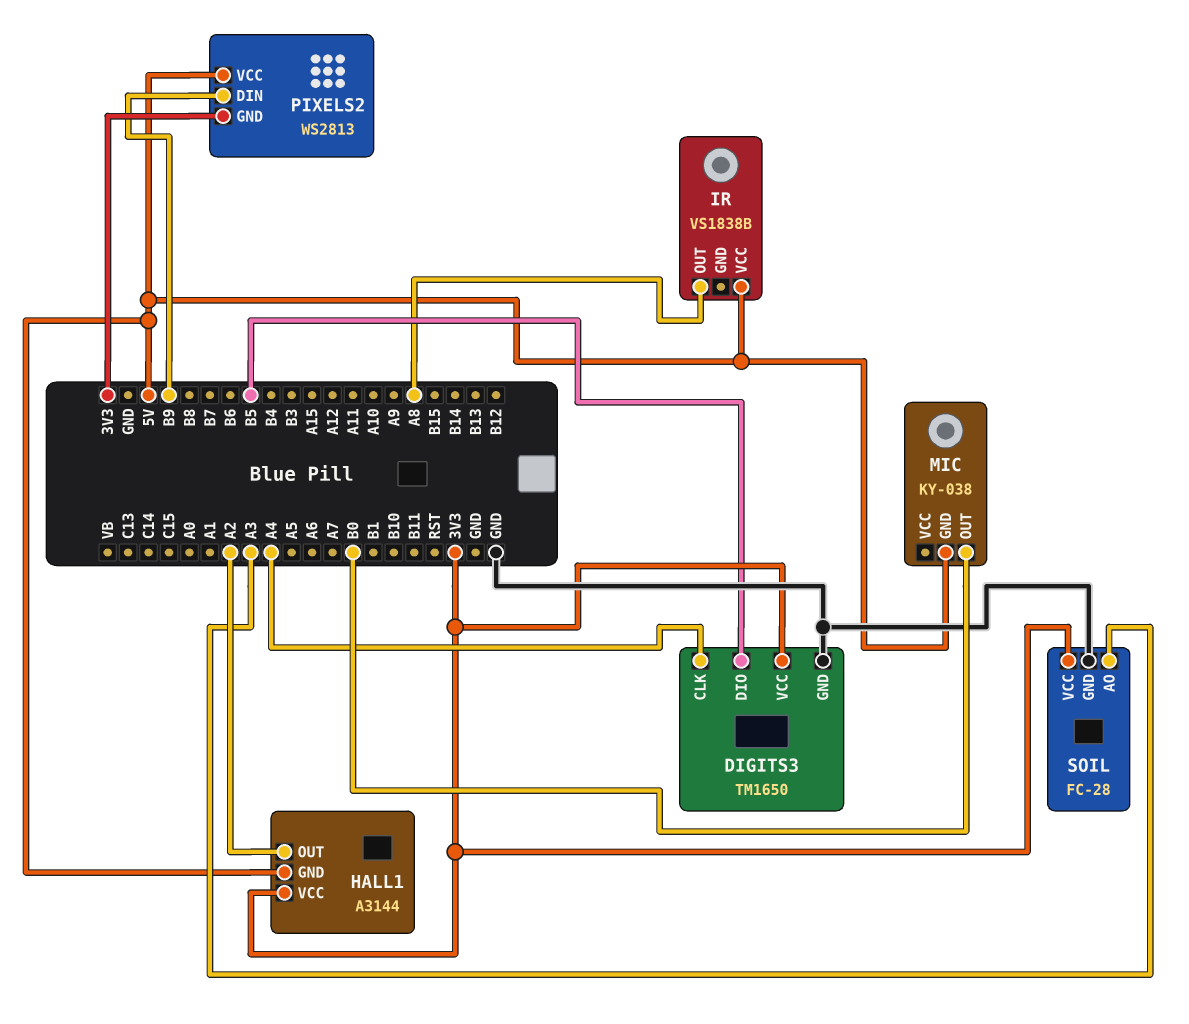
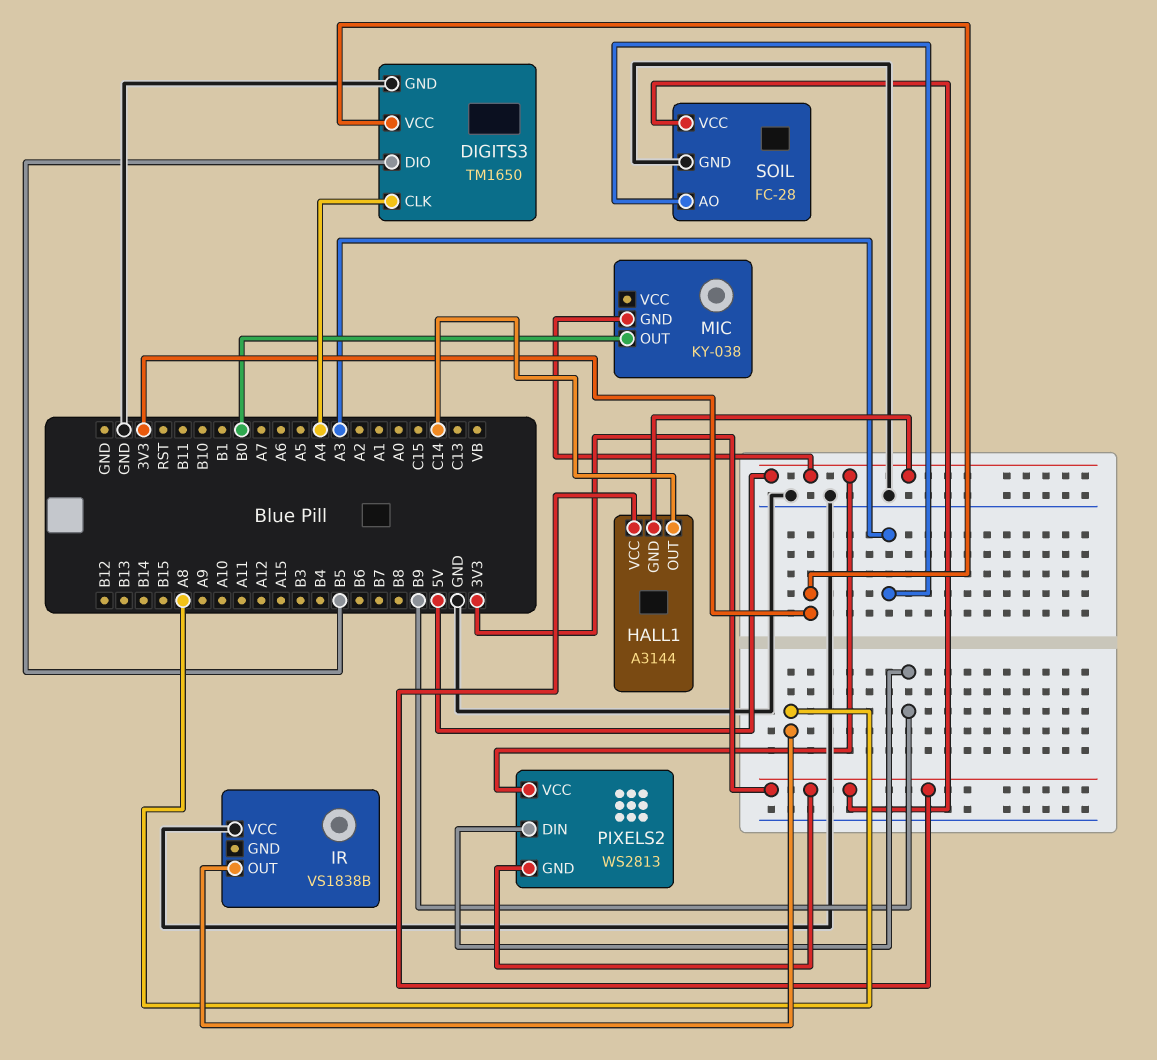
HALL1 pin OUT: A2 -> C14
IR pin VCC: 5V -> GND

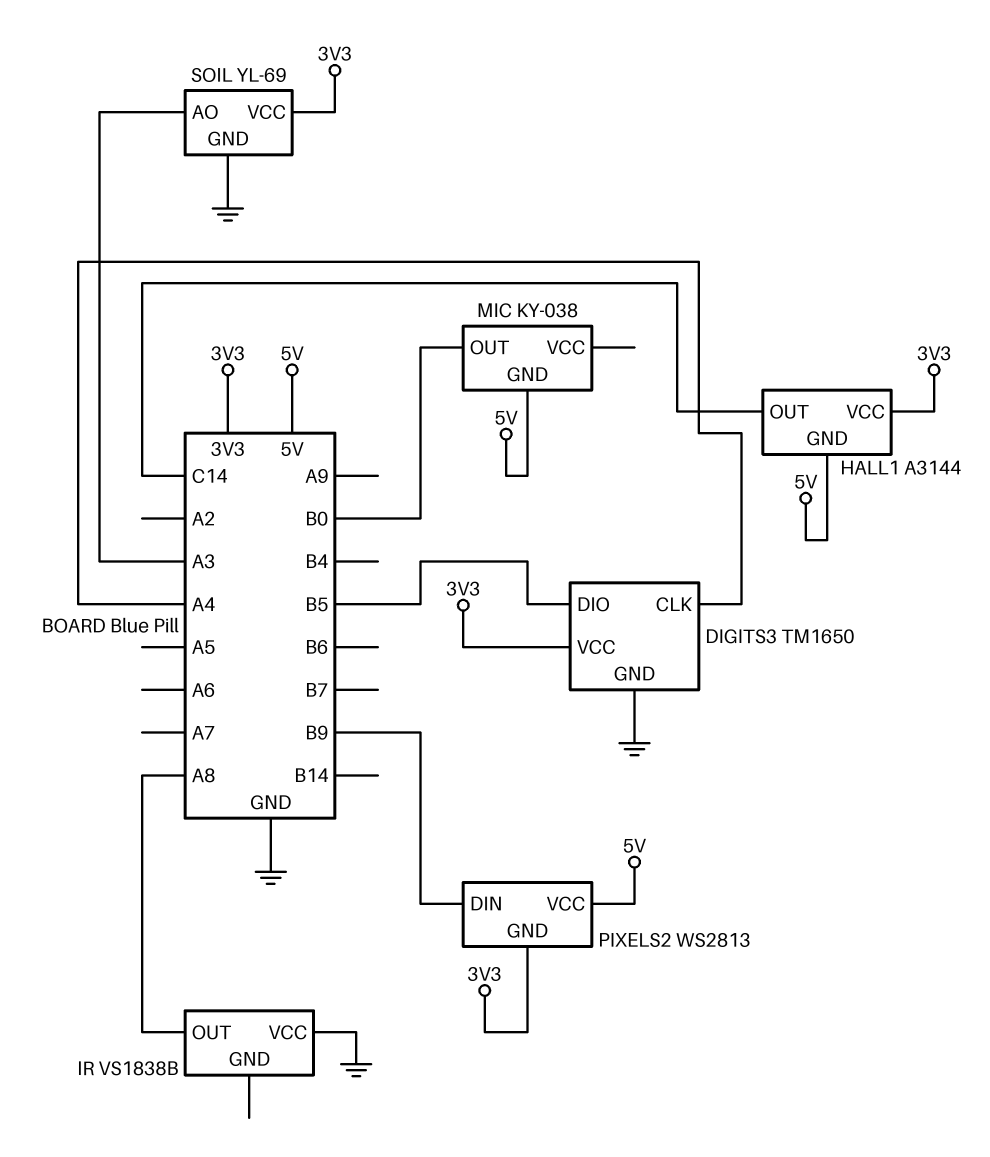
SOIL: FC-28 -> YL-69

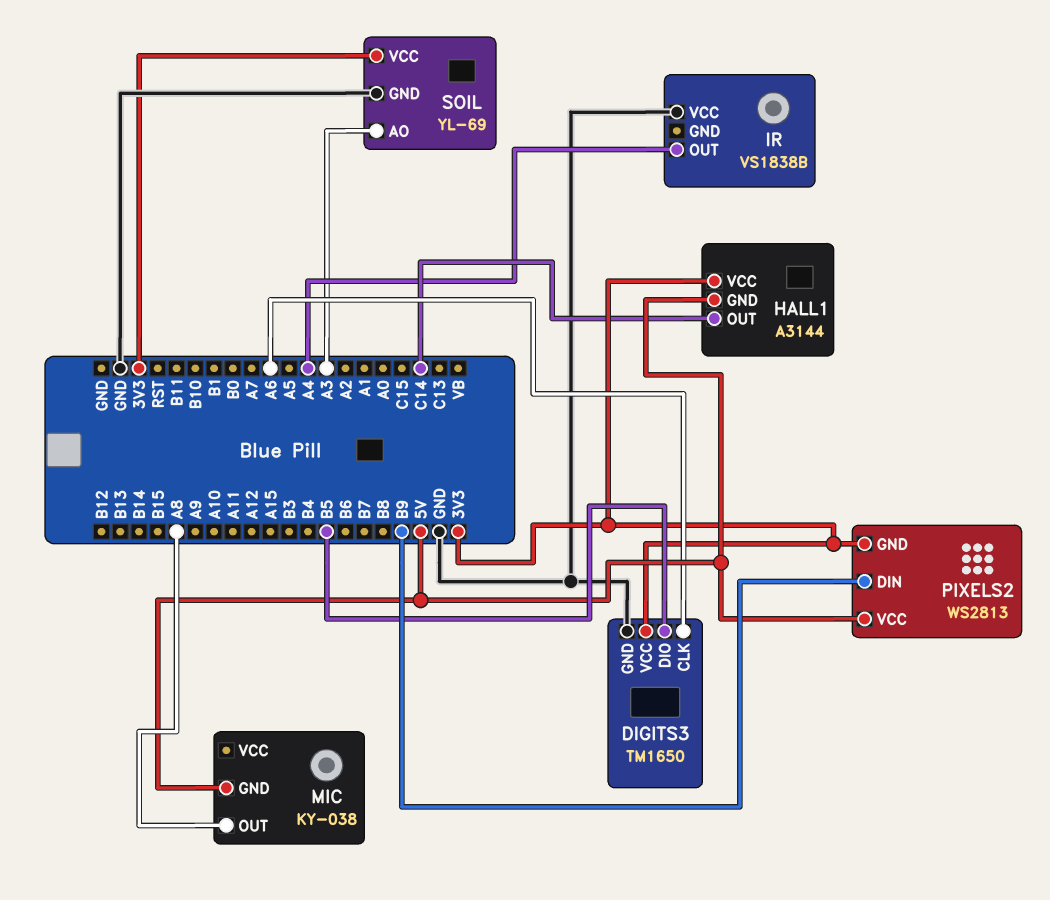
DIGITS3 pin CLK: A4 -> A6
IR pin OUT: A8 -> A4
MIC pin OUT: B0 -> A8

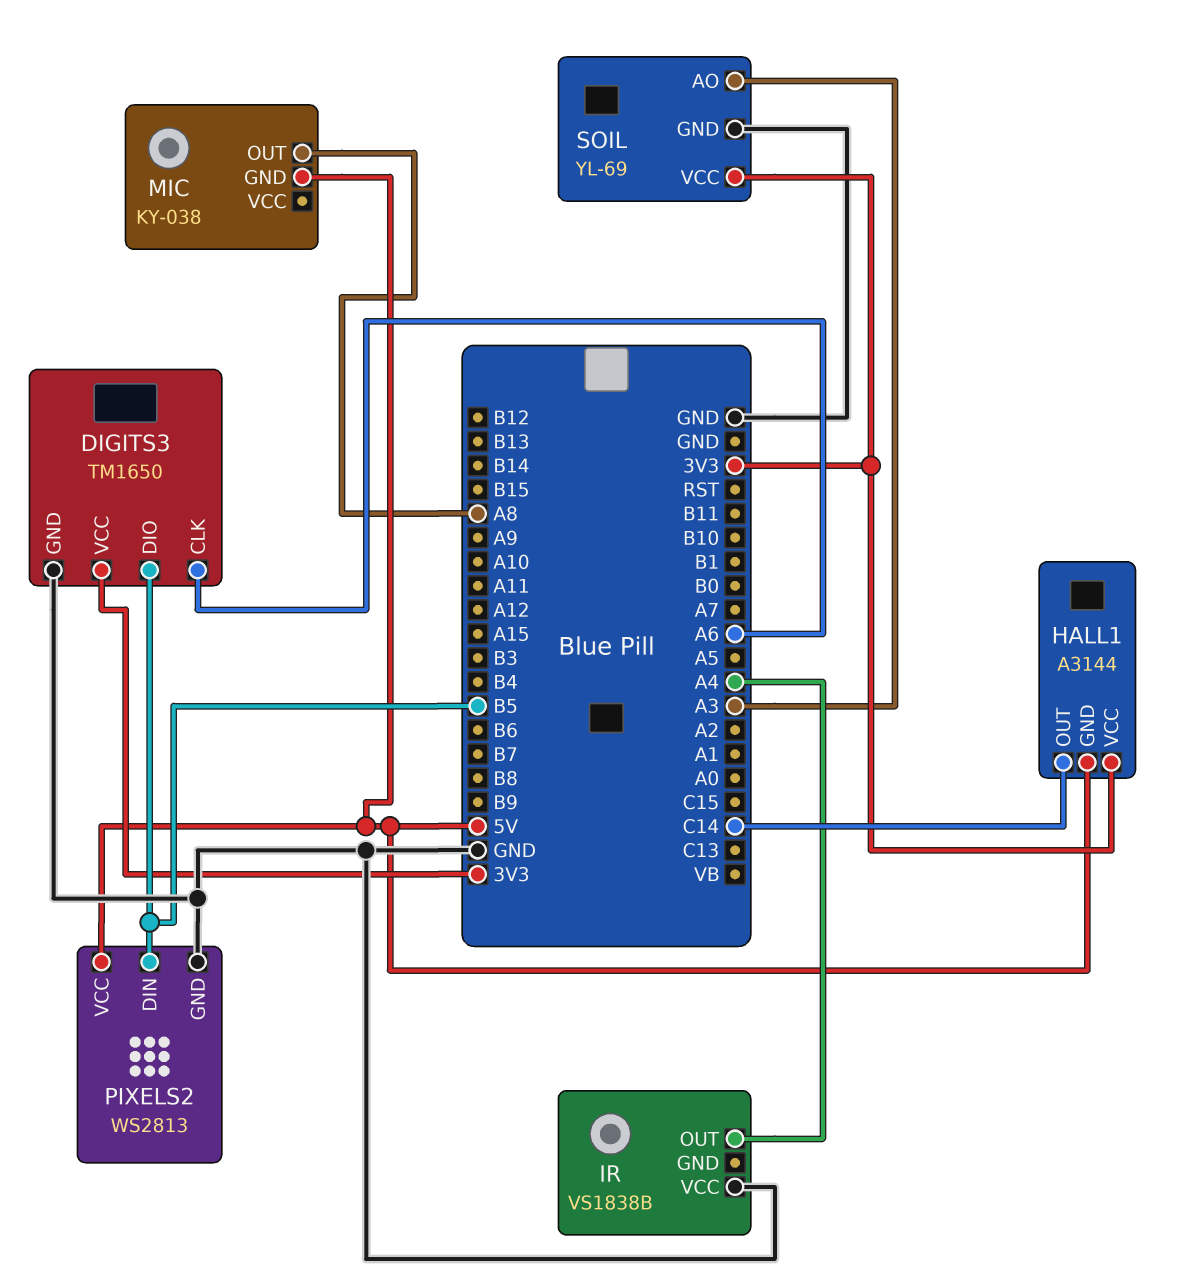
PIXELS2 pin DIN: B9 -> B5
PIXELS2 pin GND: 3V3 -> GND

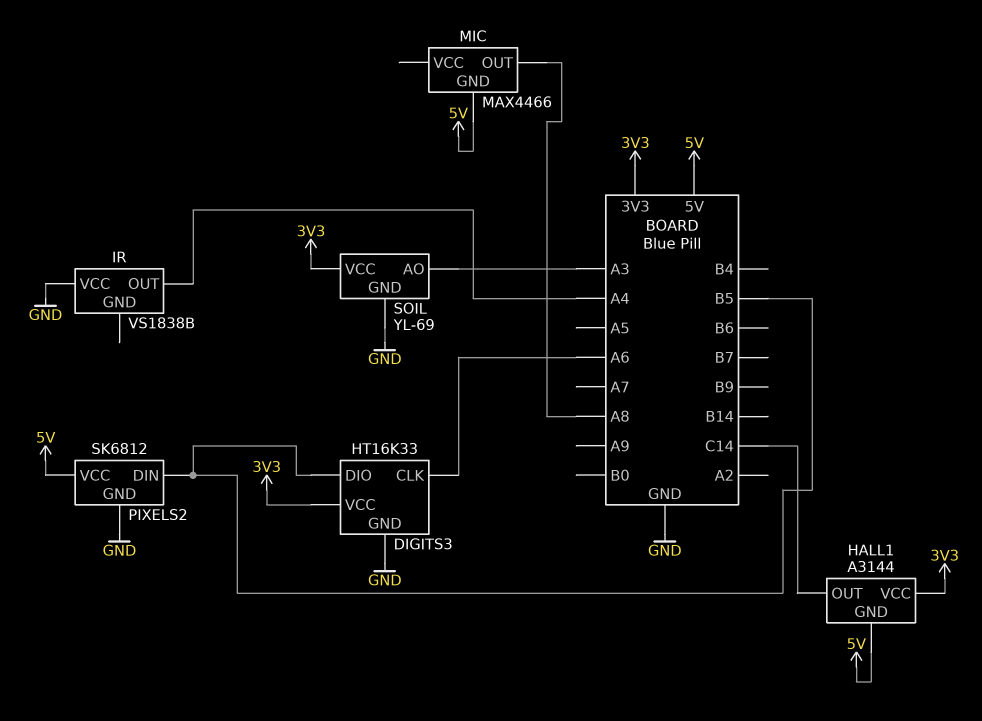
DIGITS3: TM1650 -> HT16K33
MIC: KY-038 -> MAX4466
PIXELS2: WS2813 -> SK6812

